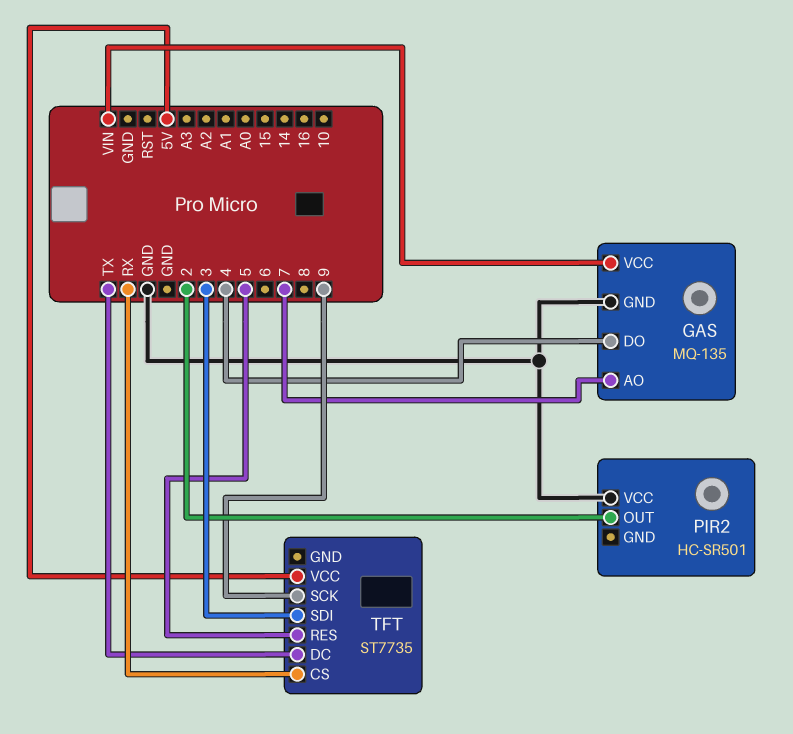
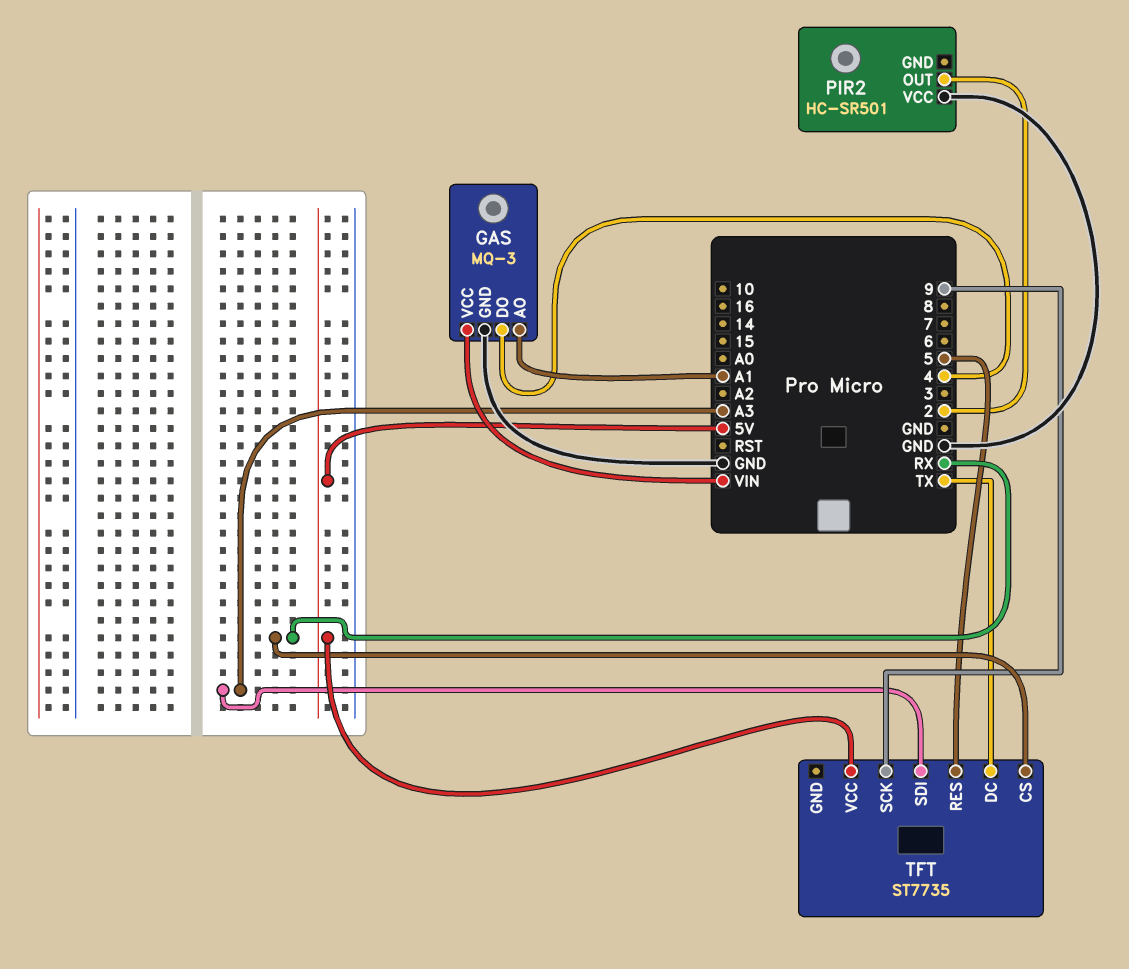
GAS: MQ-135 -> MQ-3
GAS pin AO: 7 -> A1
TFT pin SDI: 3 -> A3

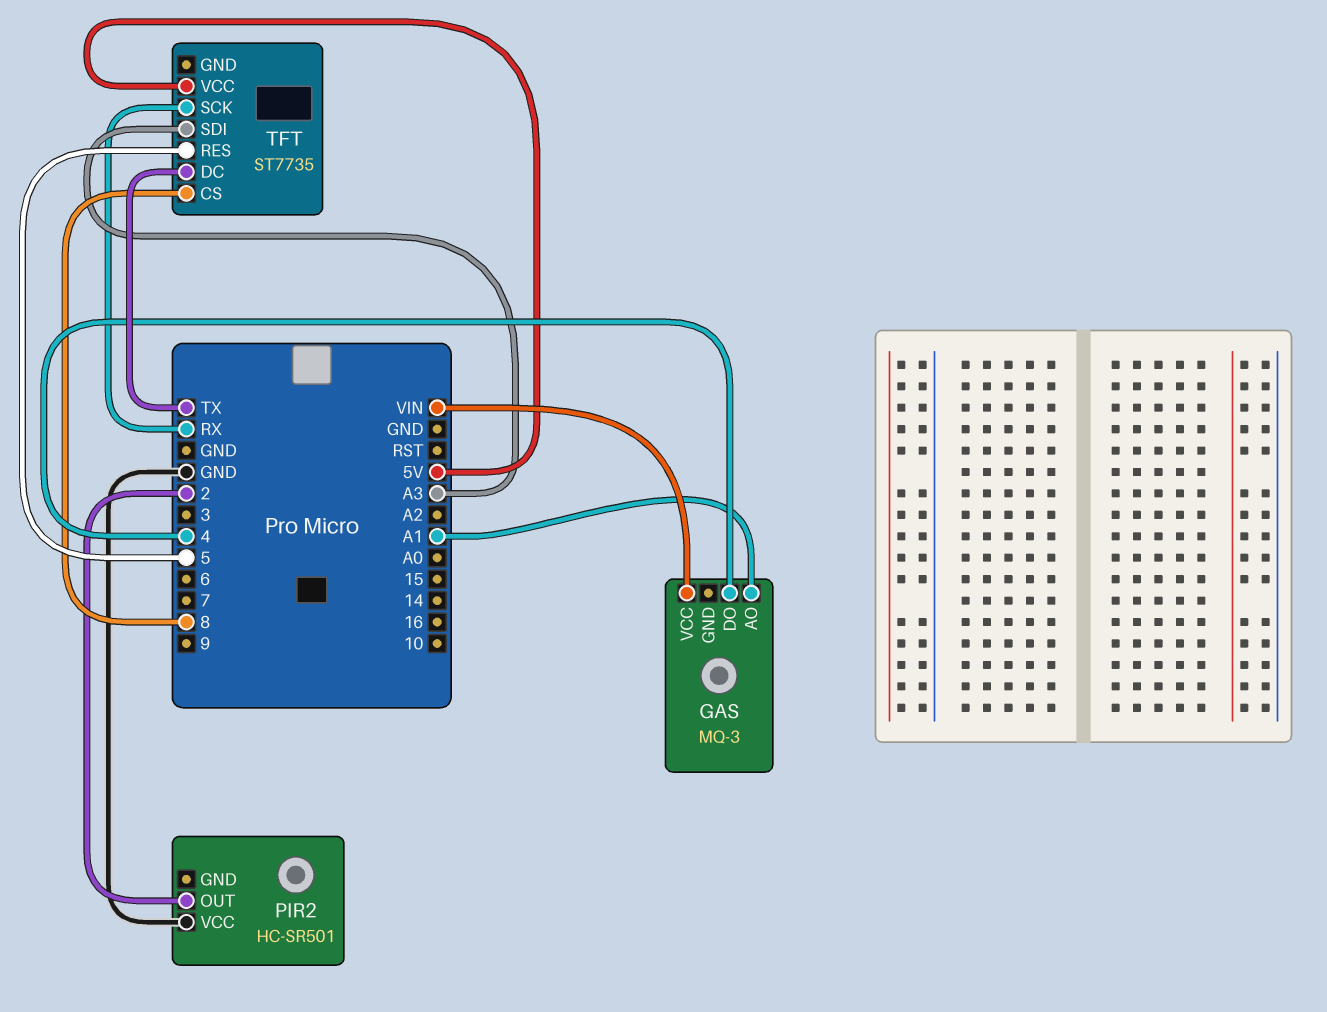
GAS pin GND: GND -> none
TFT pin CS: RX -> 8
TFT pin SCK: 9 -> RX

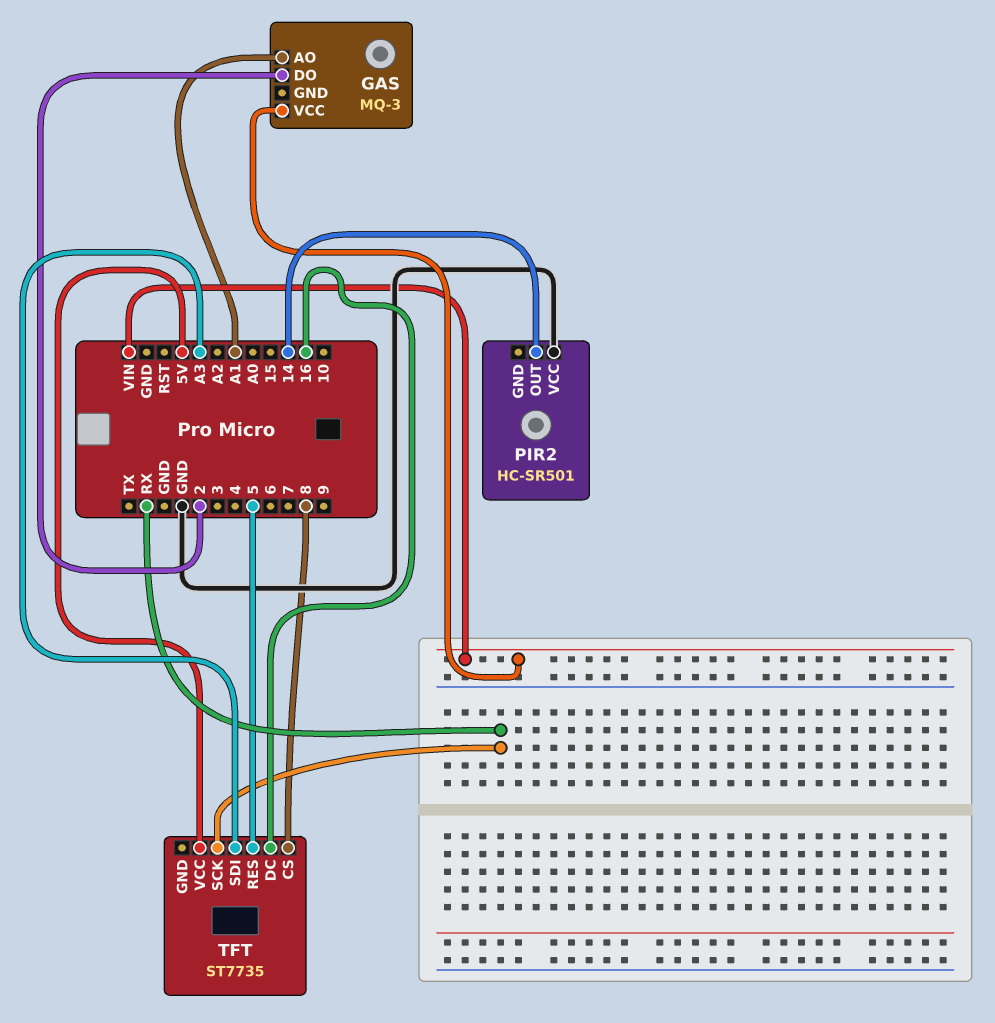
GAS pin DO: 4 -> 2
PIR2 pin OUT: 2 -> 14
TFT pin DC: TX -> 16

